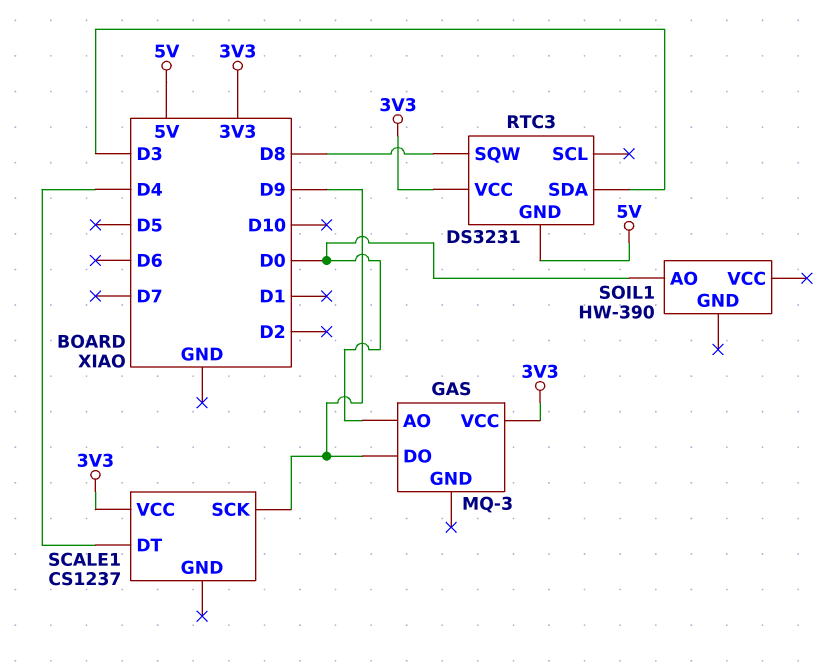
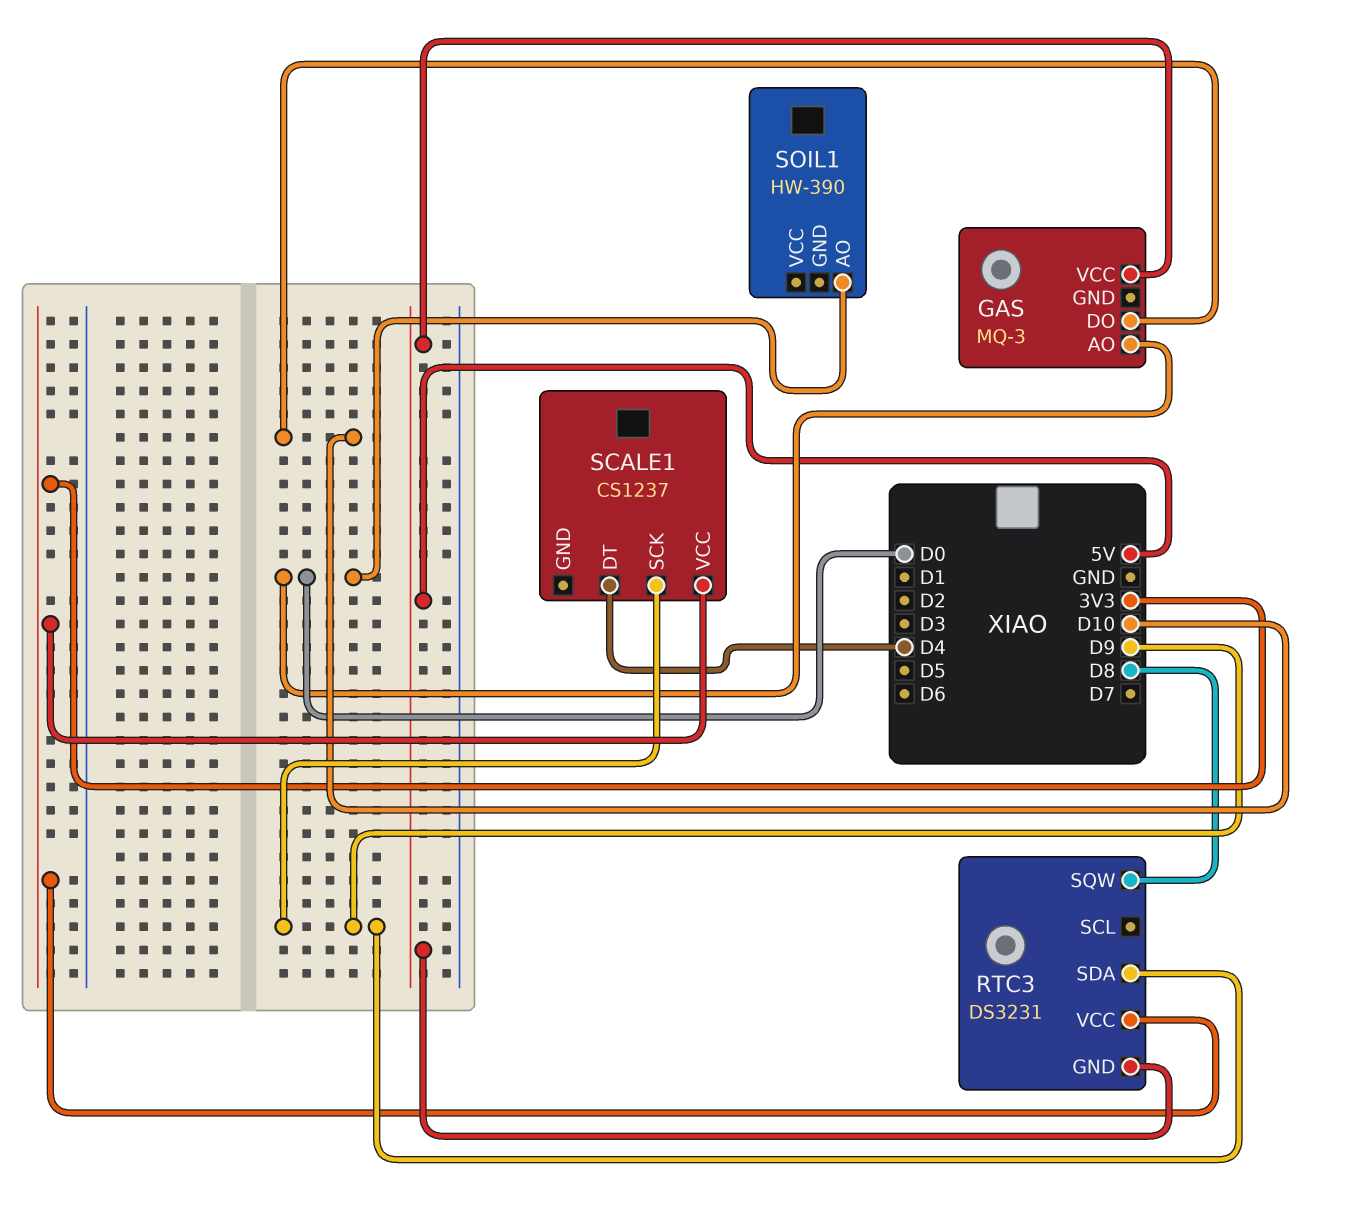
GAS pin DO: D9 -> D10
GAS pin VCC: 3V3 -> 5V
RTC3 pin SDA: D3 -> D9

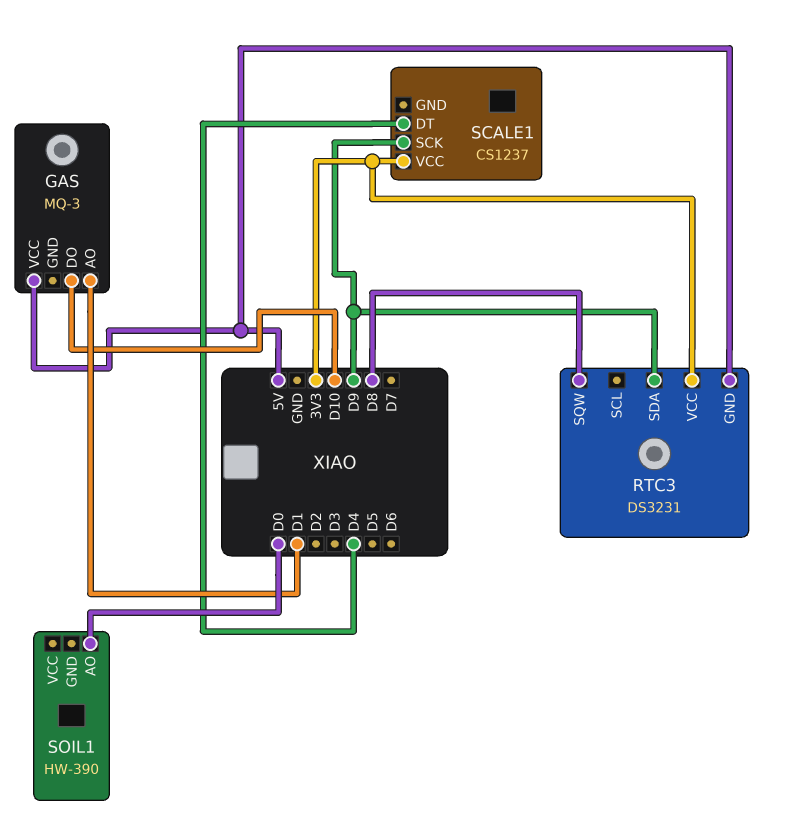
GAS pin AO: D0 -> D1

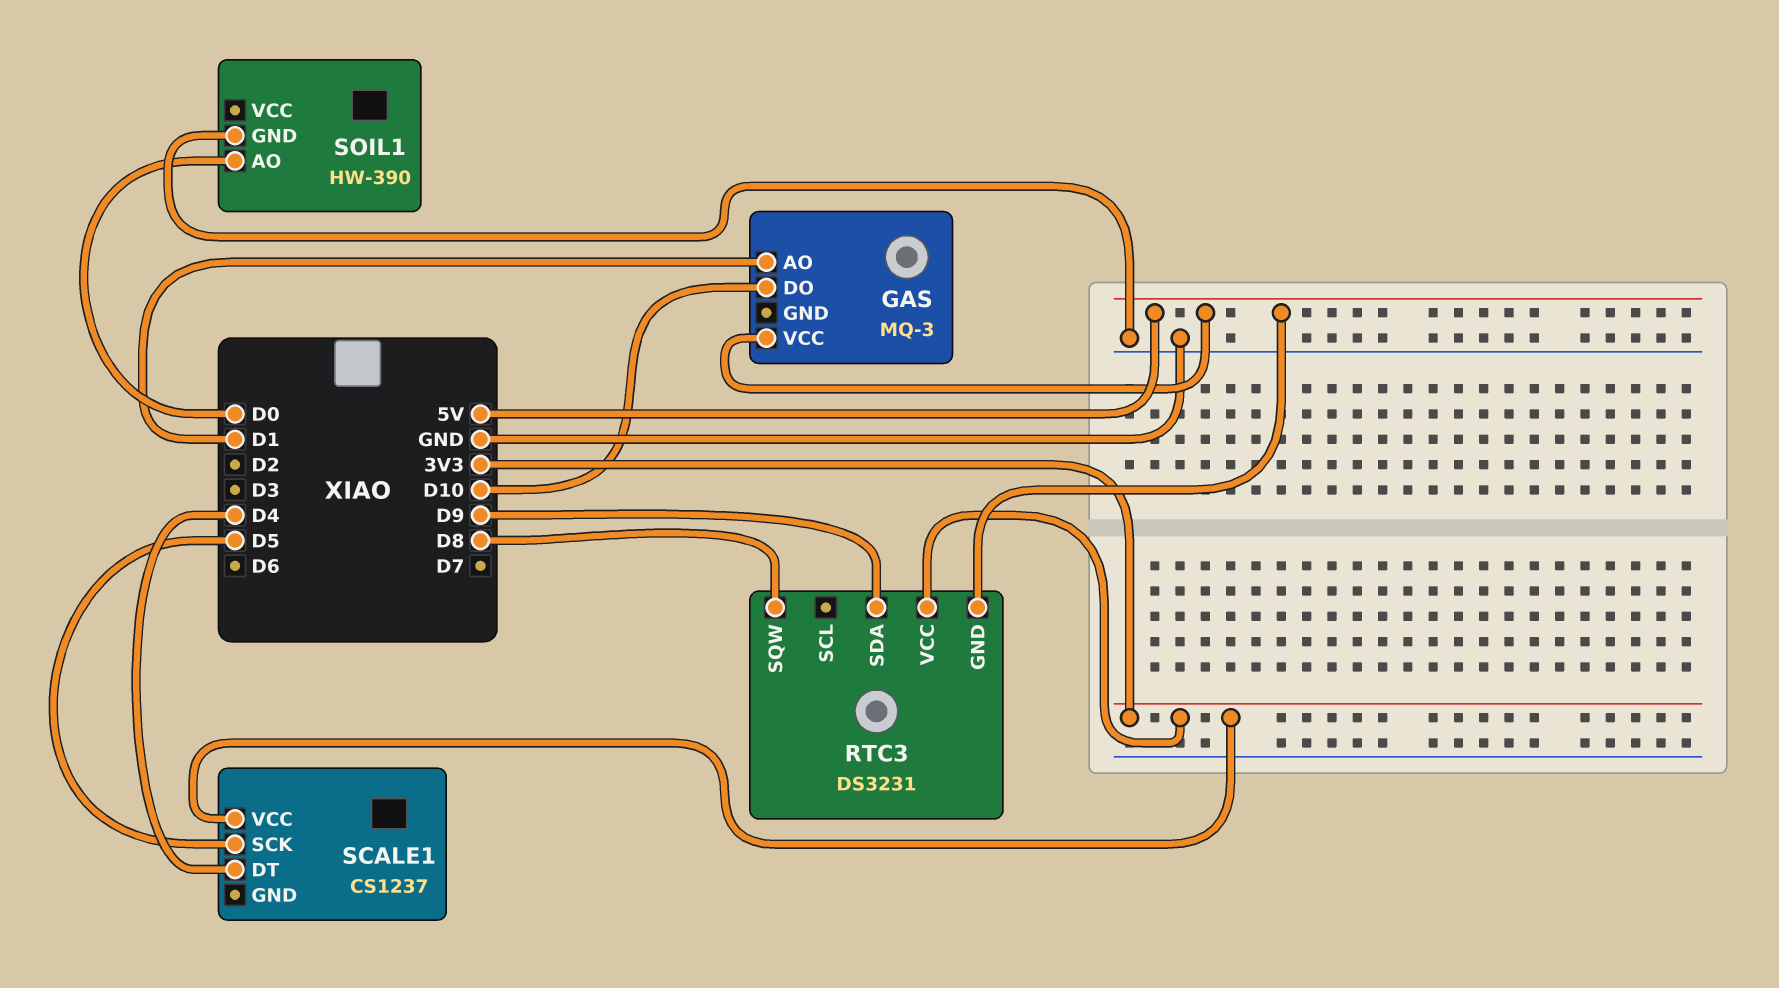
SCALE1 pin SCK: D9 -> D5
SOIL1 pin GND: none -> GND

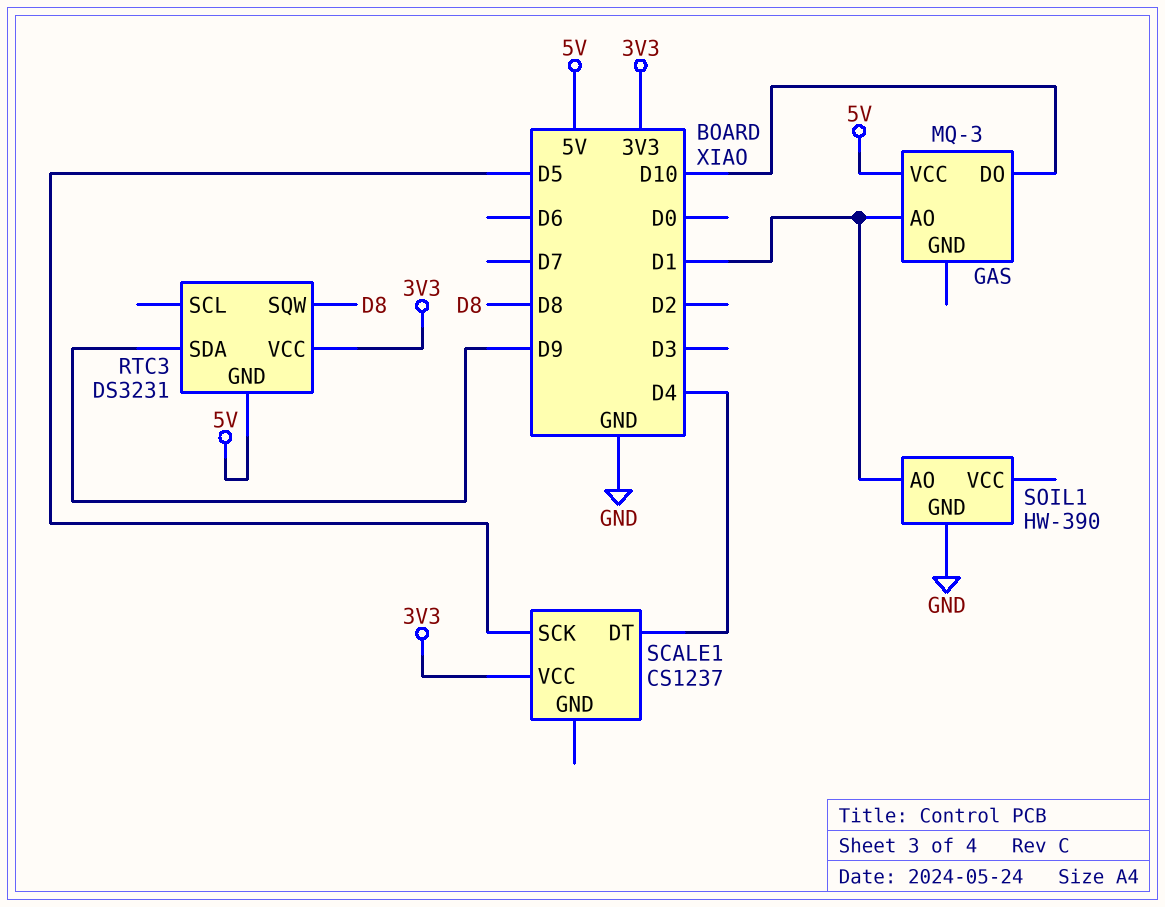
SOIL1 pin AO: D0 -> D1

